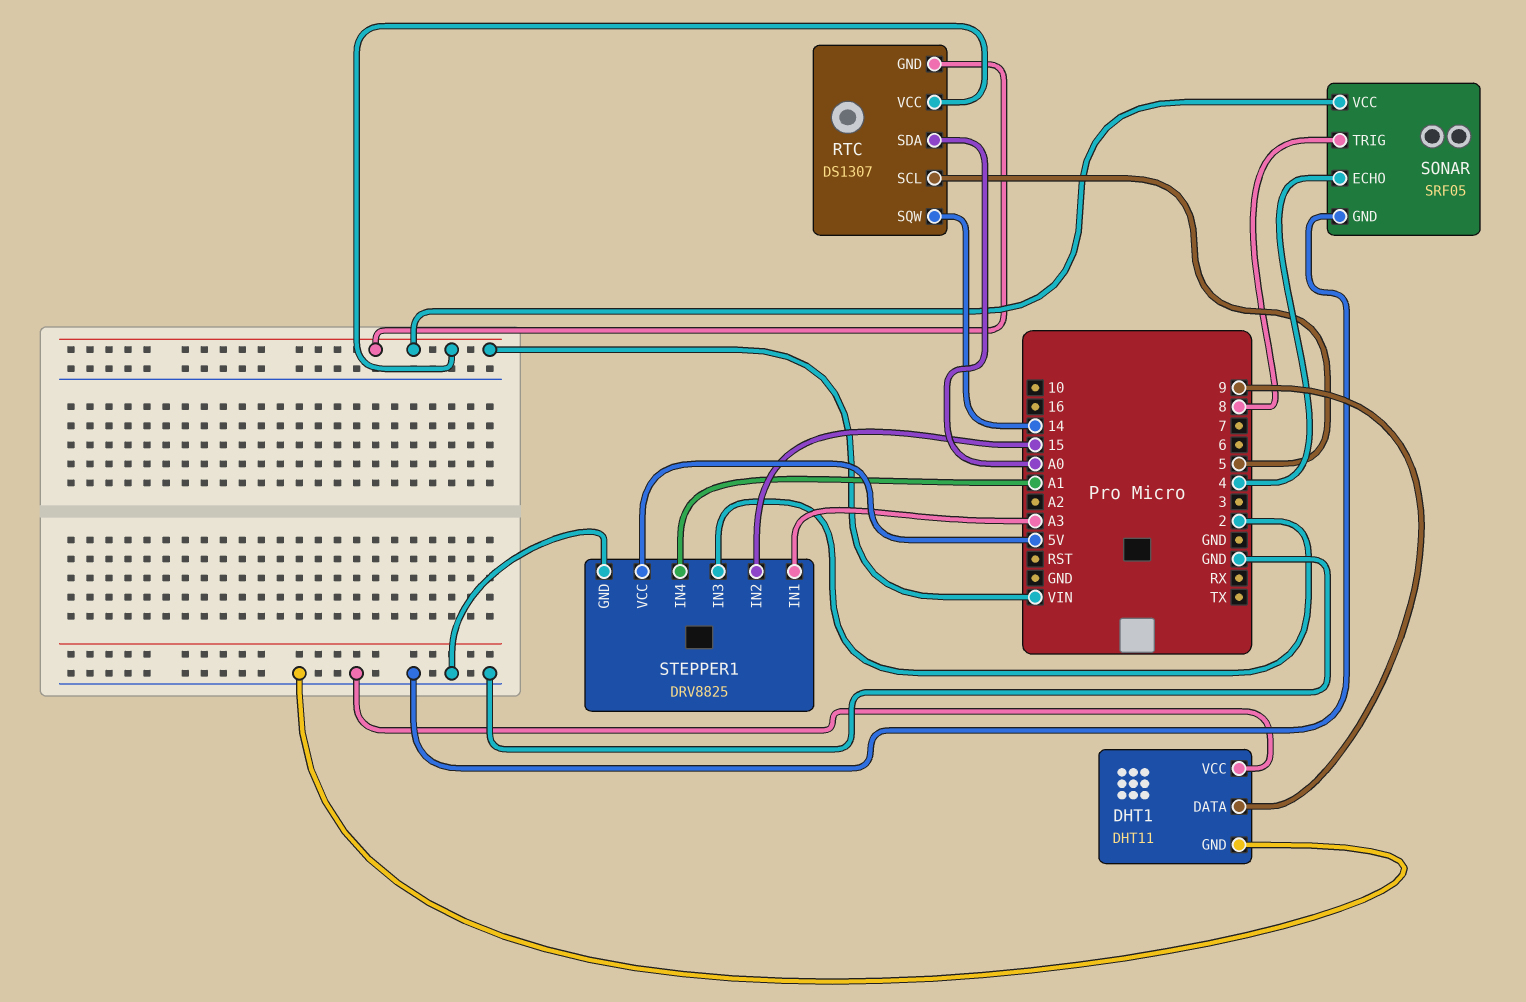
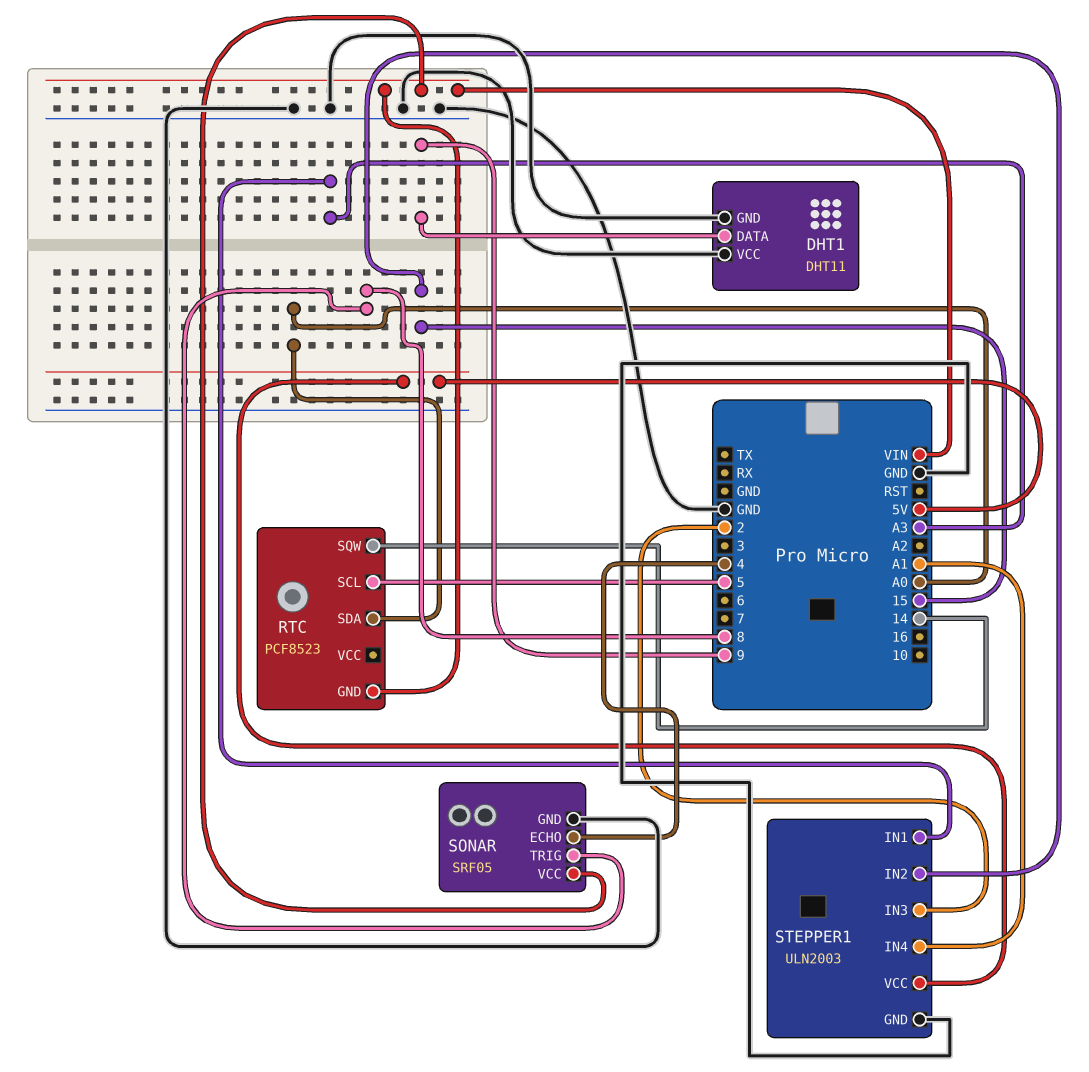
RTC: DS1307 -> PCF8523
RTC pin VCC: VIN -> none
STEPPER1: DRV8825 -> ULN2003

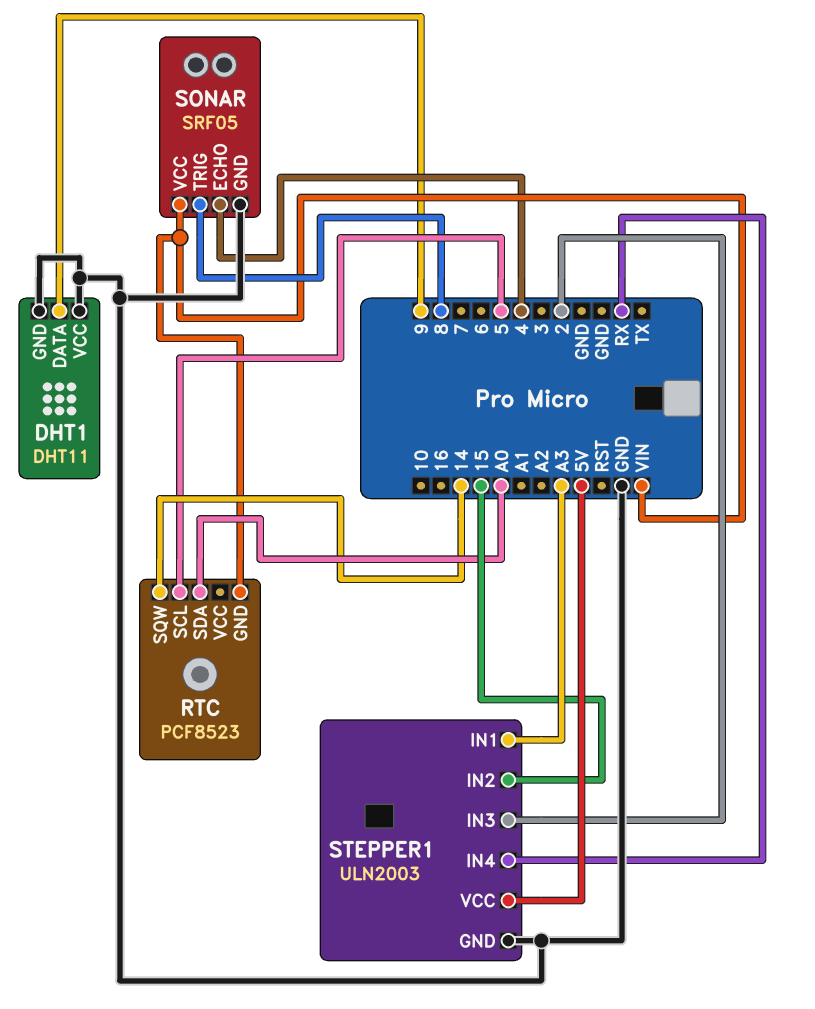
STEPPER1 pin IN4: A1 -> RX

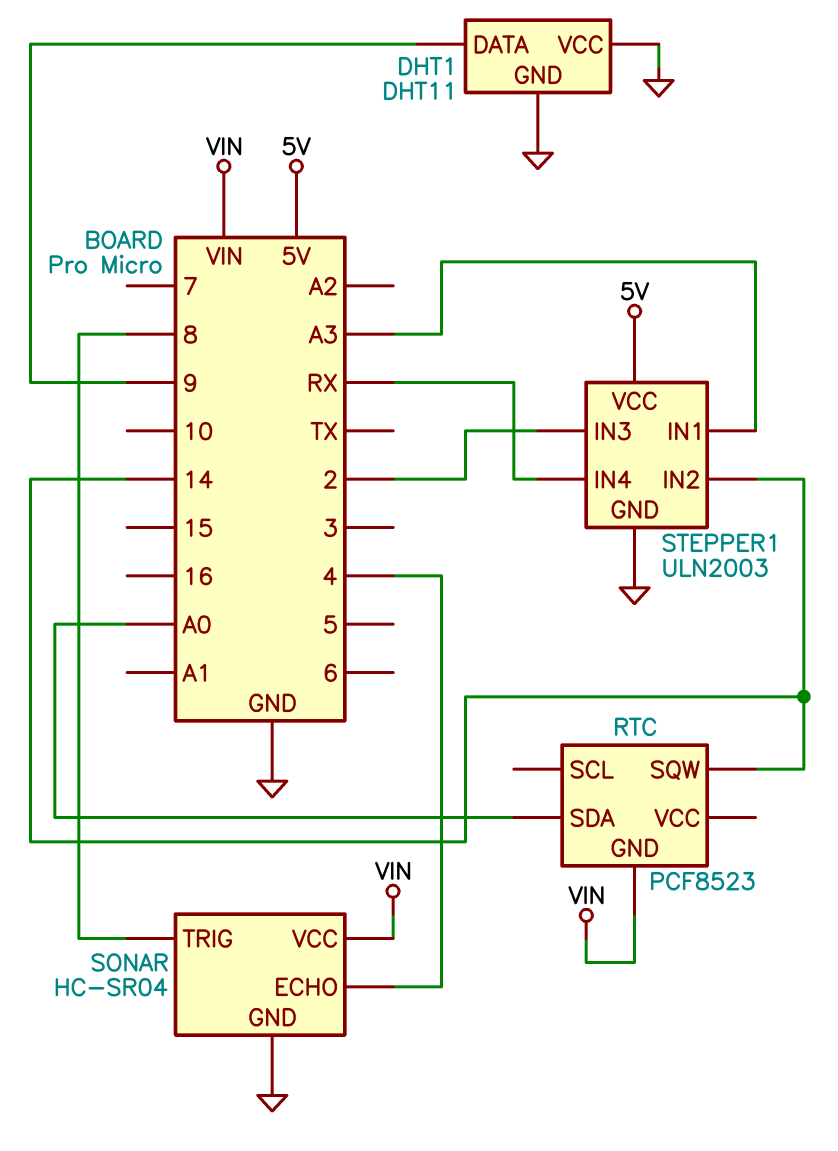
RTC pin SCL: 5 -> none
SONAR: SRF05 -> HC-SR04
STEPPER1 pin IN2: 15 -> 14

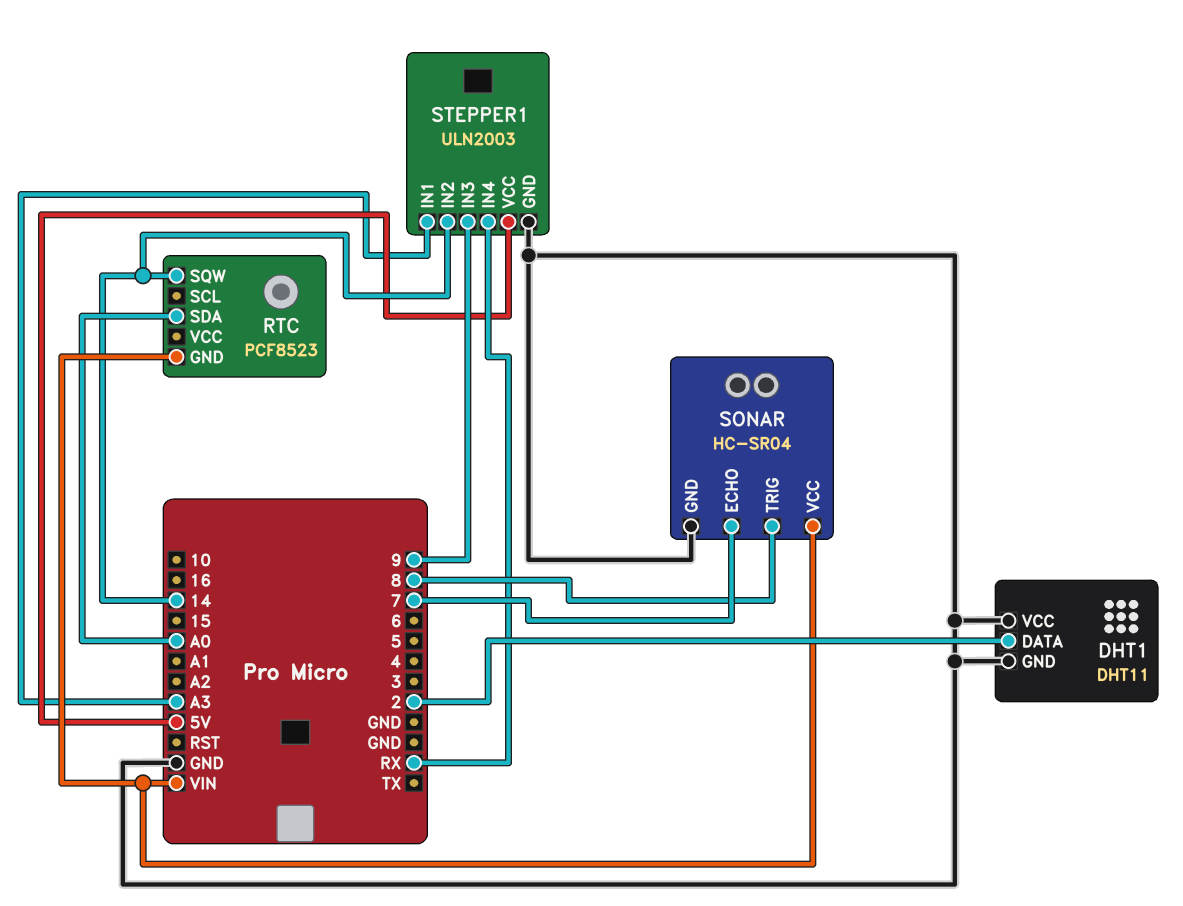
DHT1 pin DATA: 9 -> 2
SONAR pin ECHO: 4 -> 7
STEPPER1 pin IN3: 2 -> 9

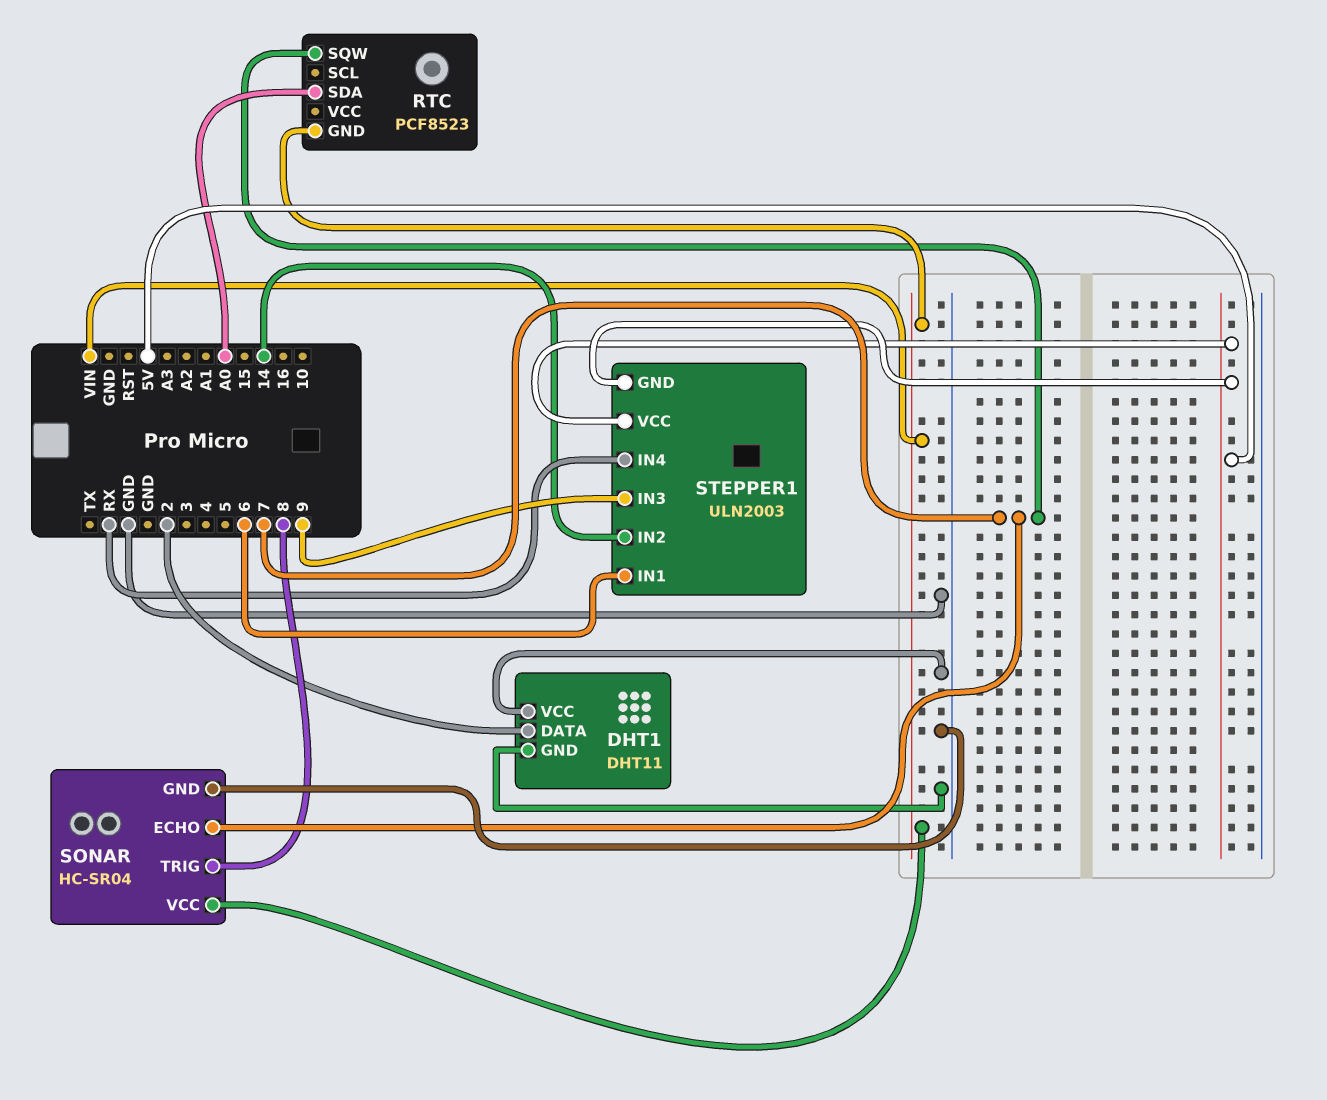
RTC pin SQW: 14 -> 7
STEPPER1 pin GND: GND -> 5V
STEPPER1 pin IN1: A3 -> 6

